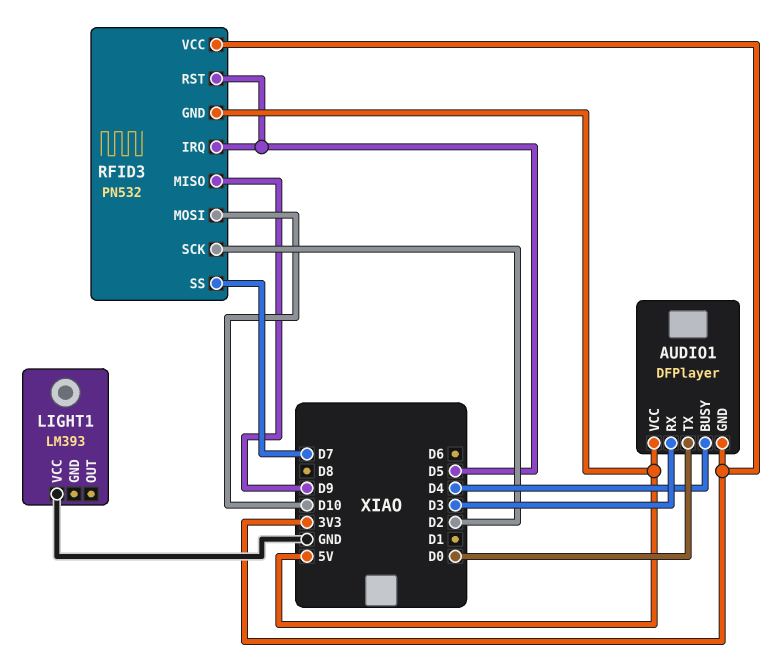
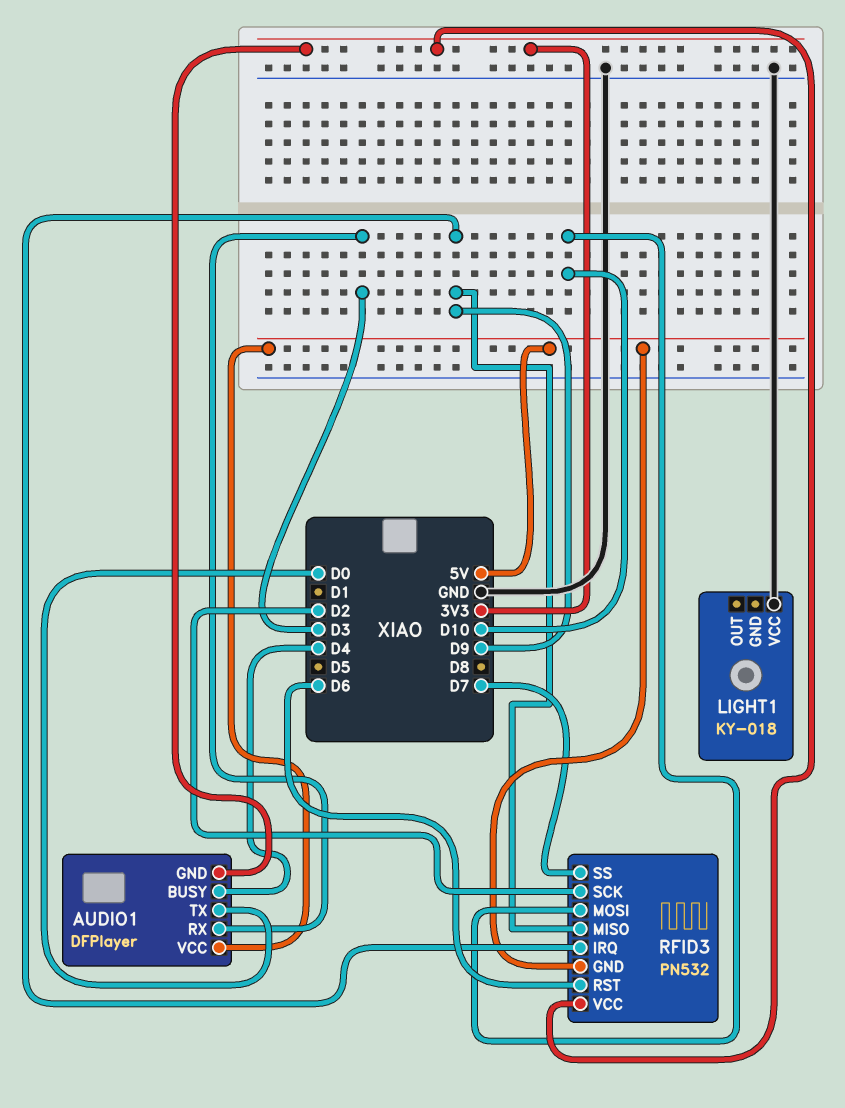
LIGHT1: LM393 -> KY-018
RFID3 pin IRQ: D5 -> D9
RFID3 pin RST: D5 -> D6

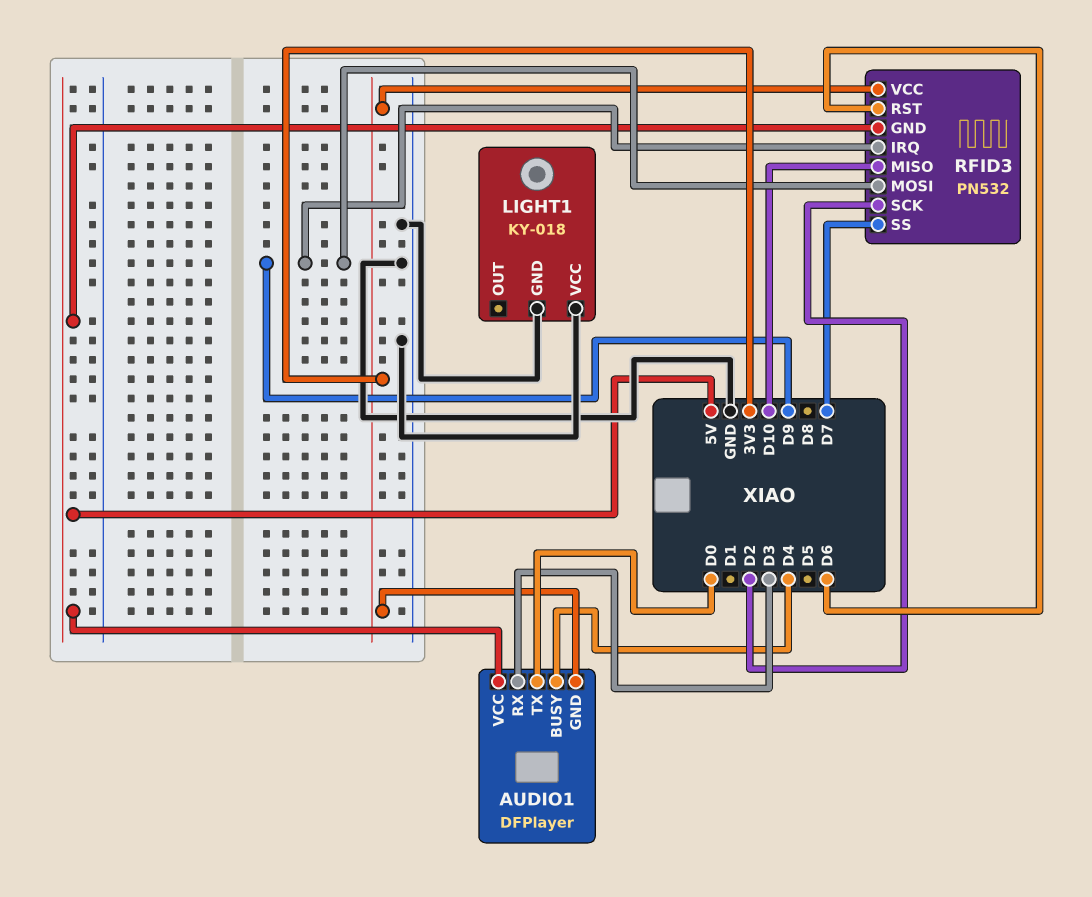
LIGHT1 pin GND: none -> GND
RFID3 pin MISO: D9 -> D10
RFID3 pin MOSI: D10 -> D9

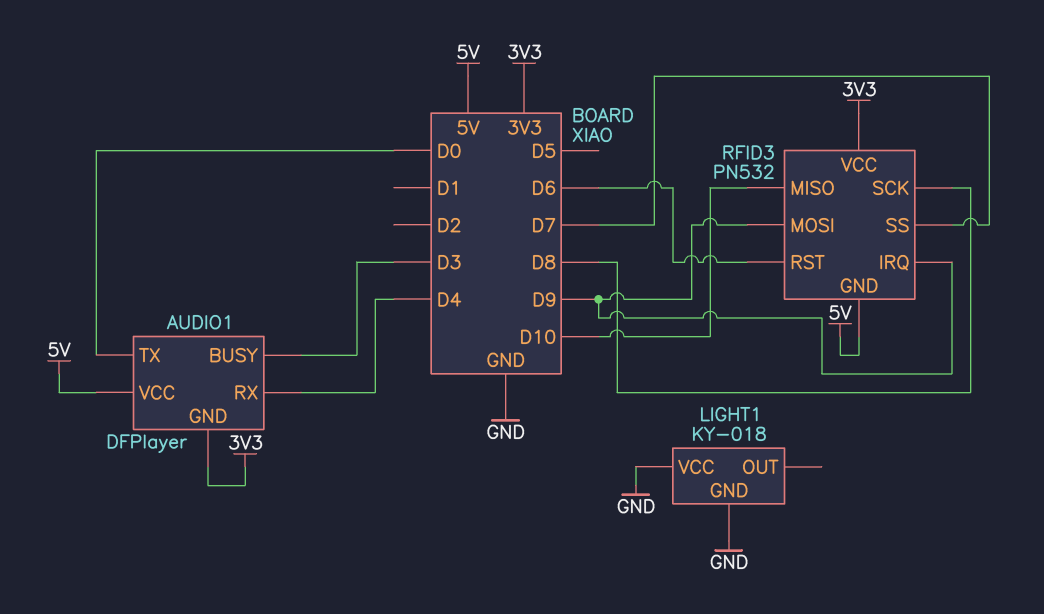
AUDIO1 pin BUSY: D4 -> D3
AUDIO1 pin RX: D3 -> D4
RFID3 pin SCK: D2 -> D8

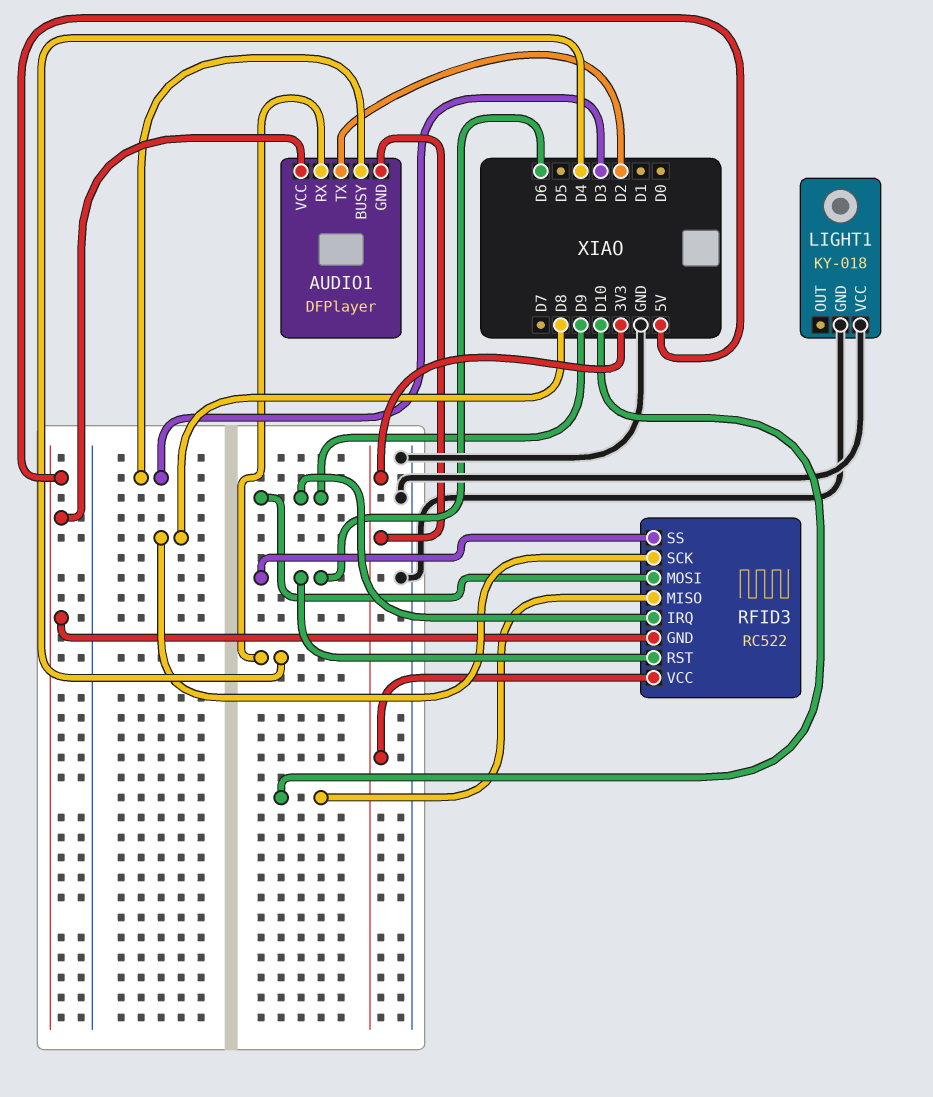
AUDIO1 pin TX: D0 -> D2
RFID3: PN532 -> RC522
RFID3 pin SS: D7 -> D6

